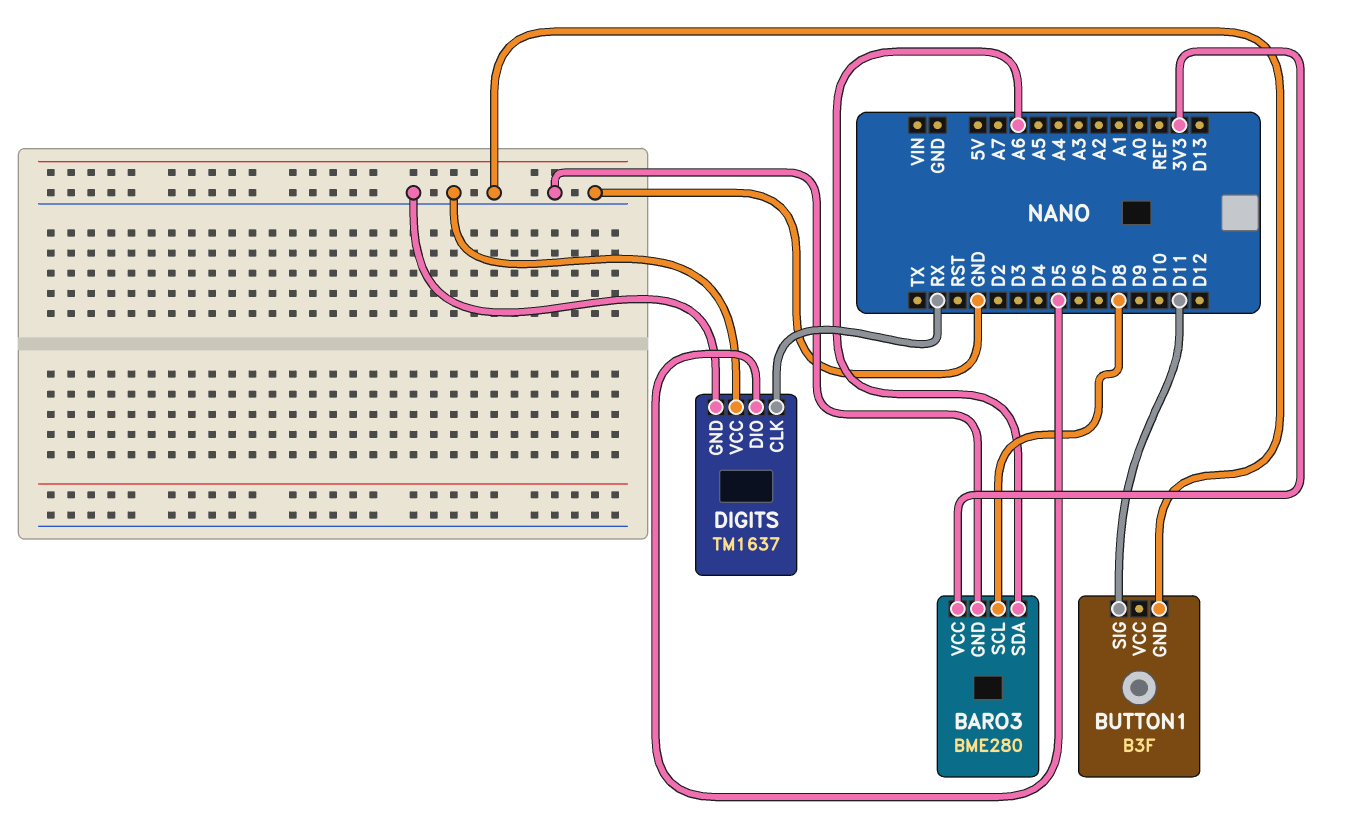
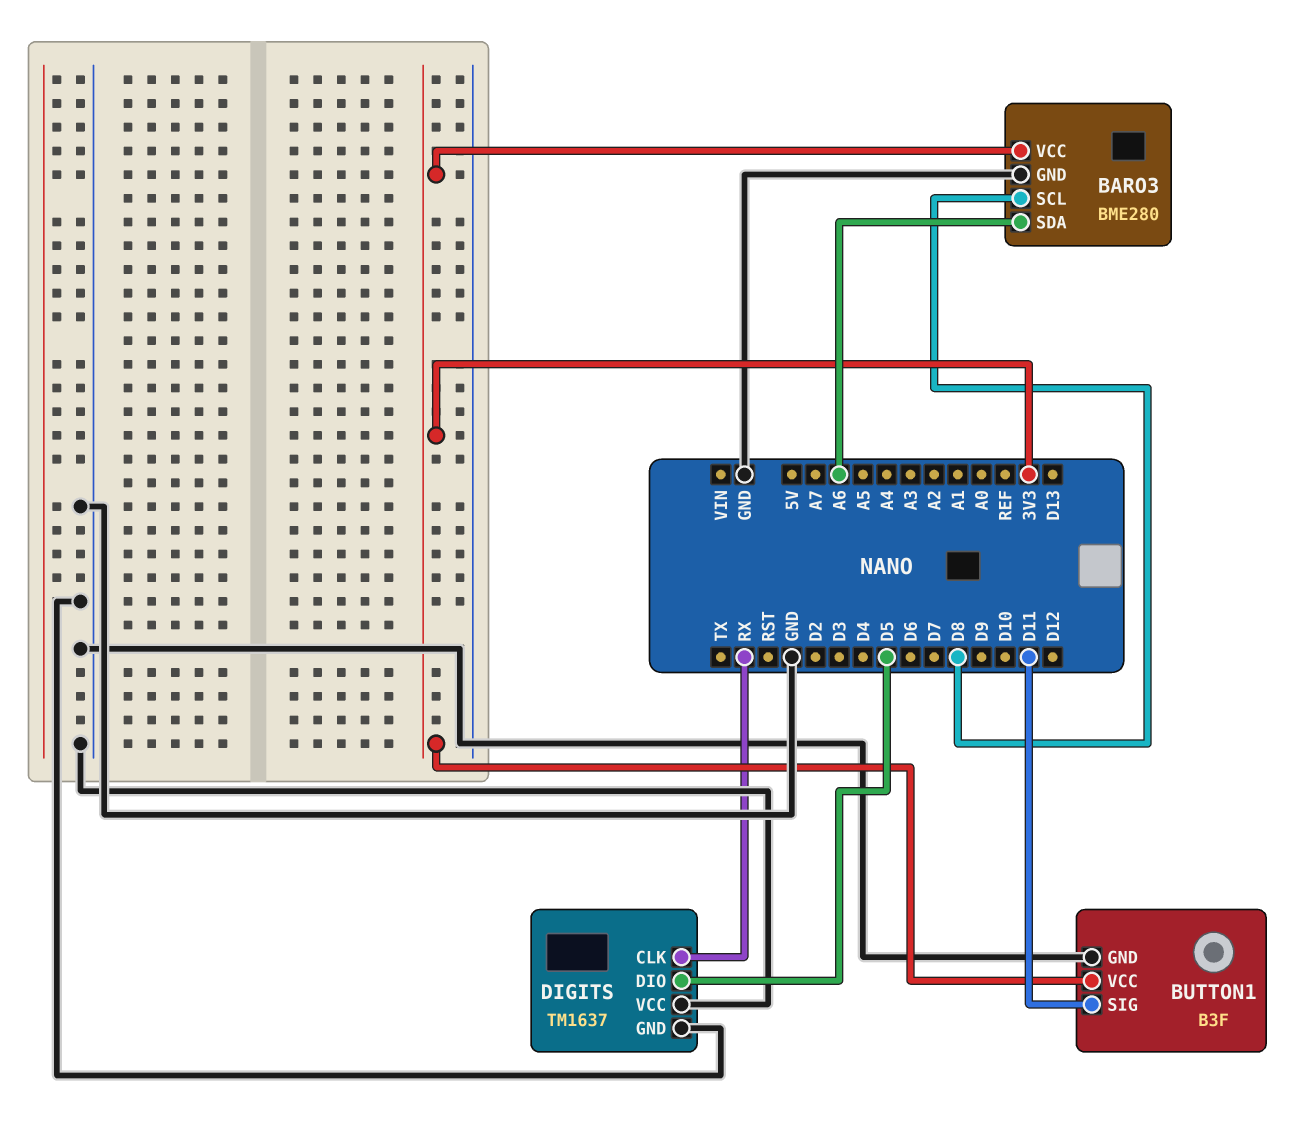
BUTTON1 pin VCC: none -> 3V3

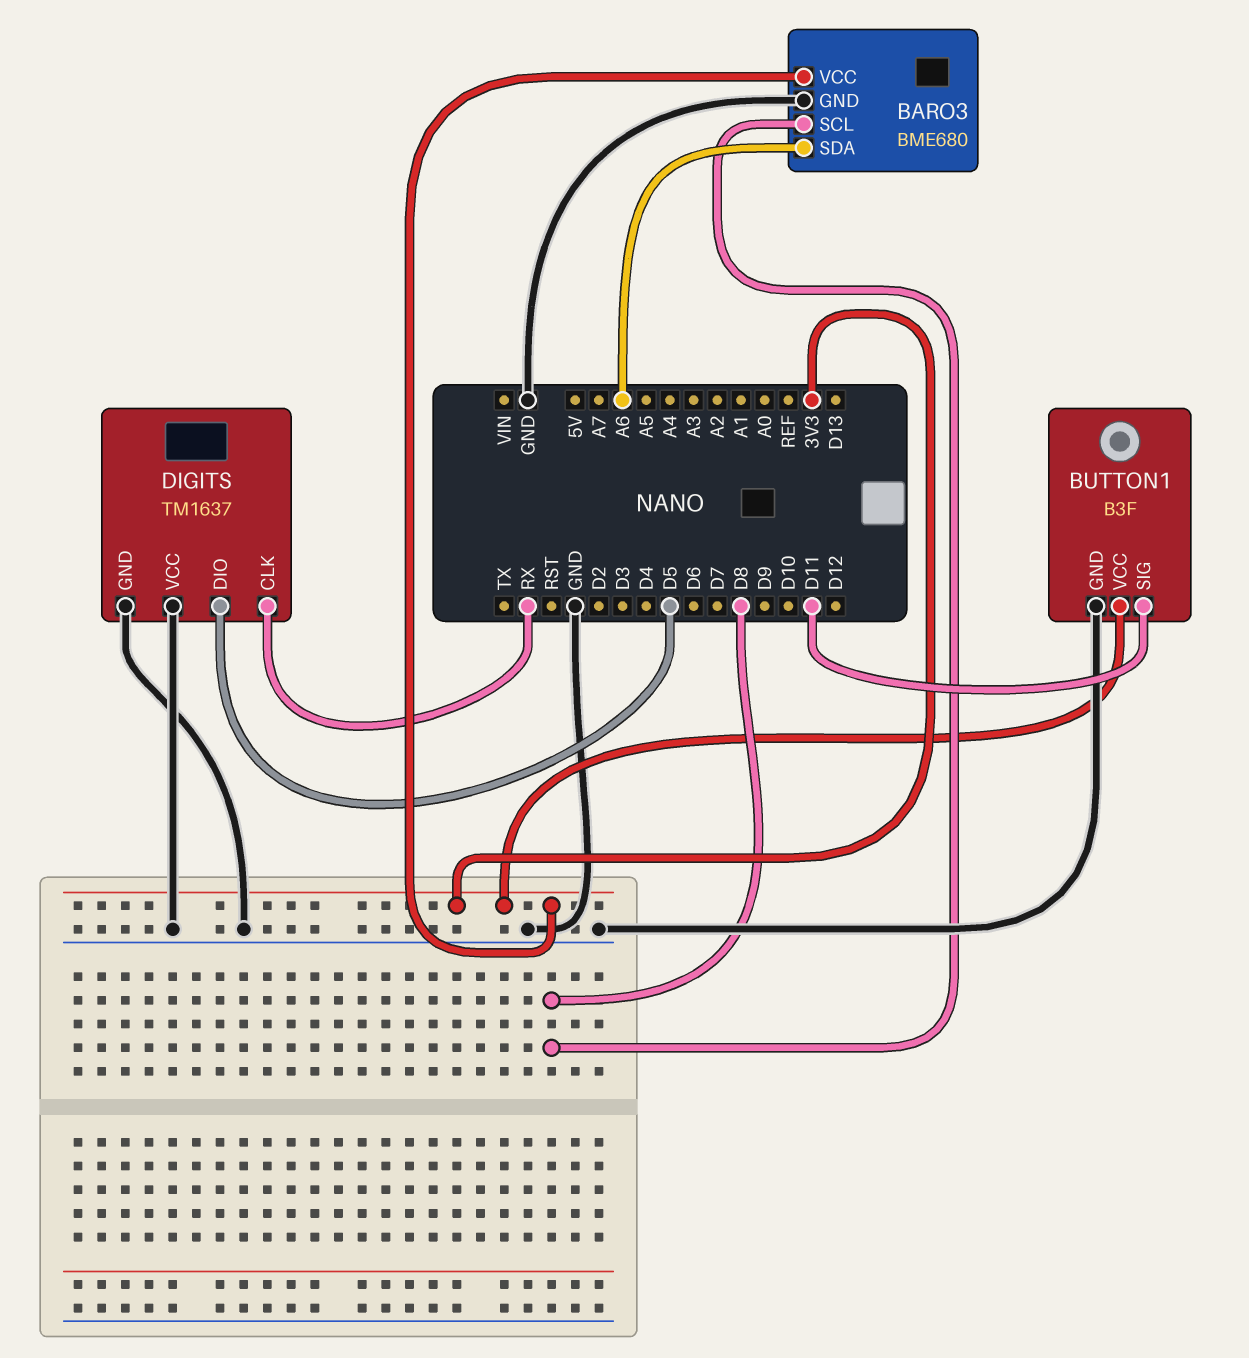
BARO3: BME280 -> BME680

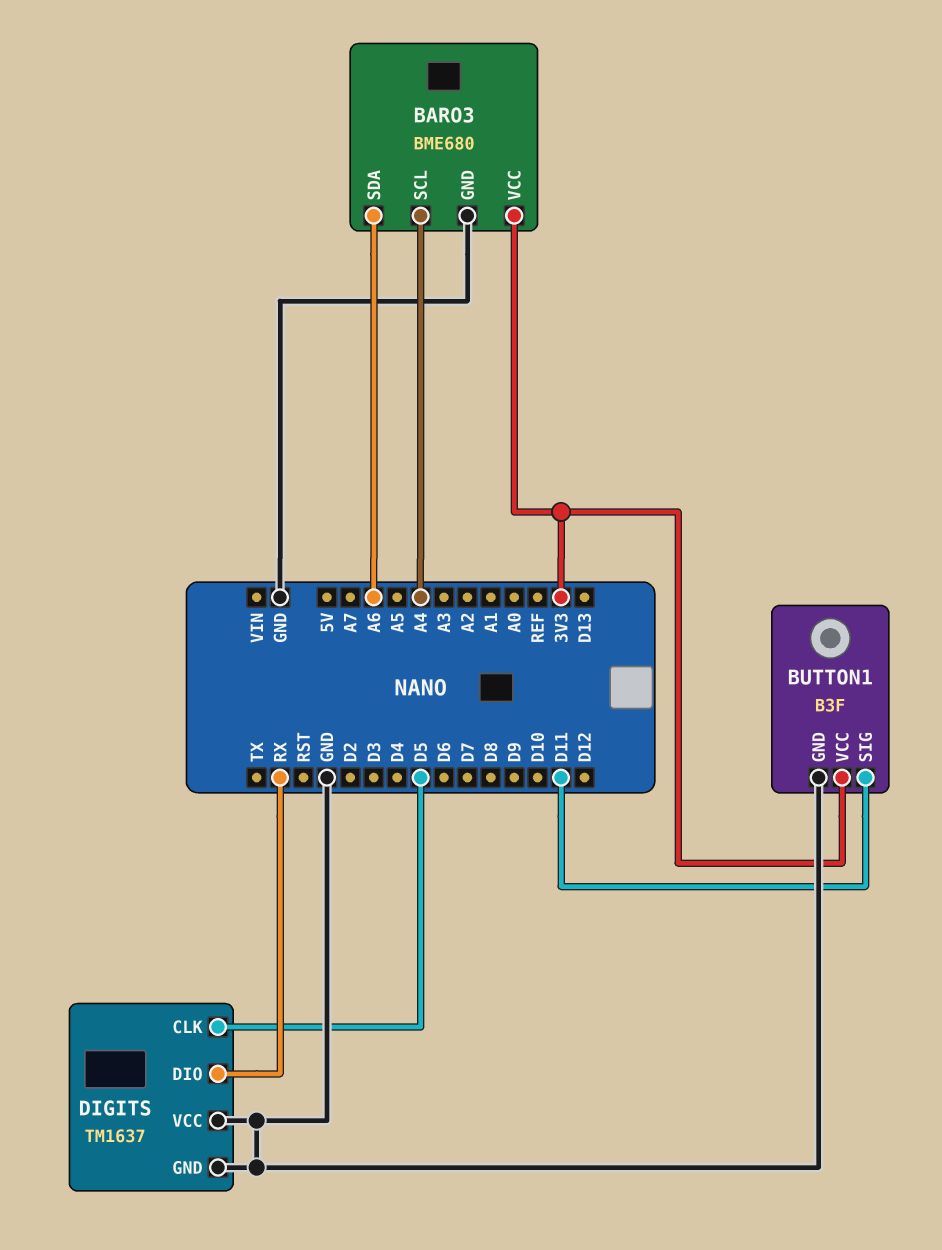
BARO3 pin SCL: D8 -> A4
DIGITS pin CLK: RX -> D5
DIGITS pin DIO: D5 -> RX

